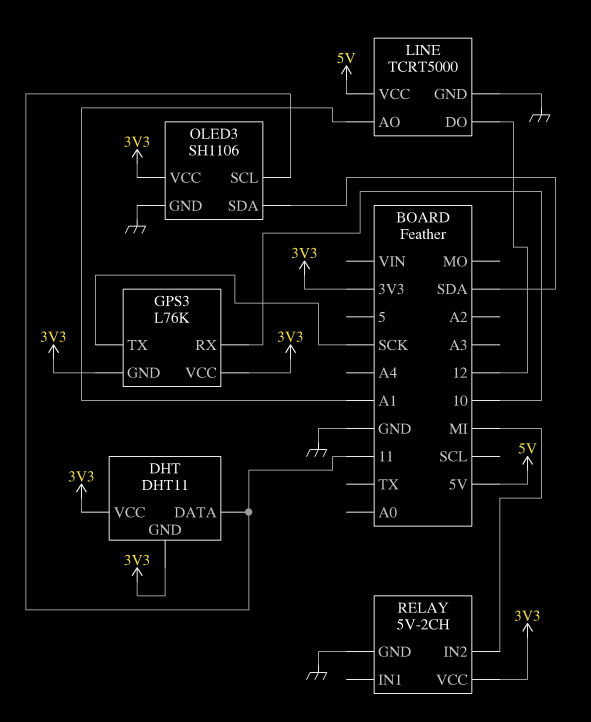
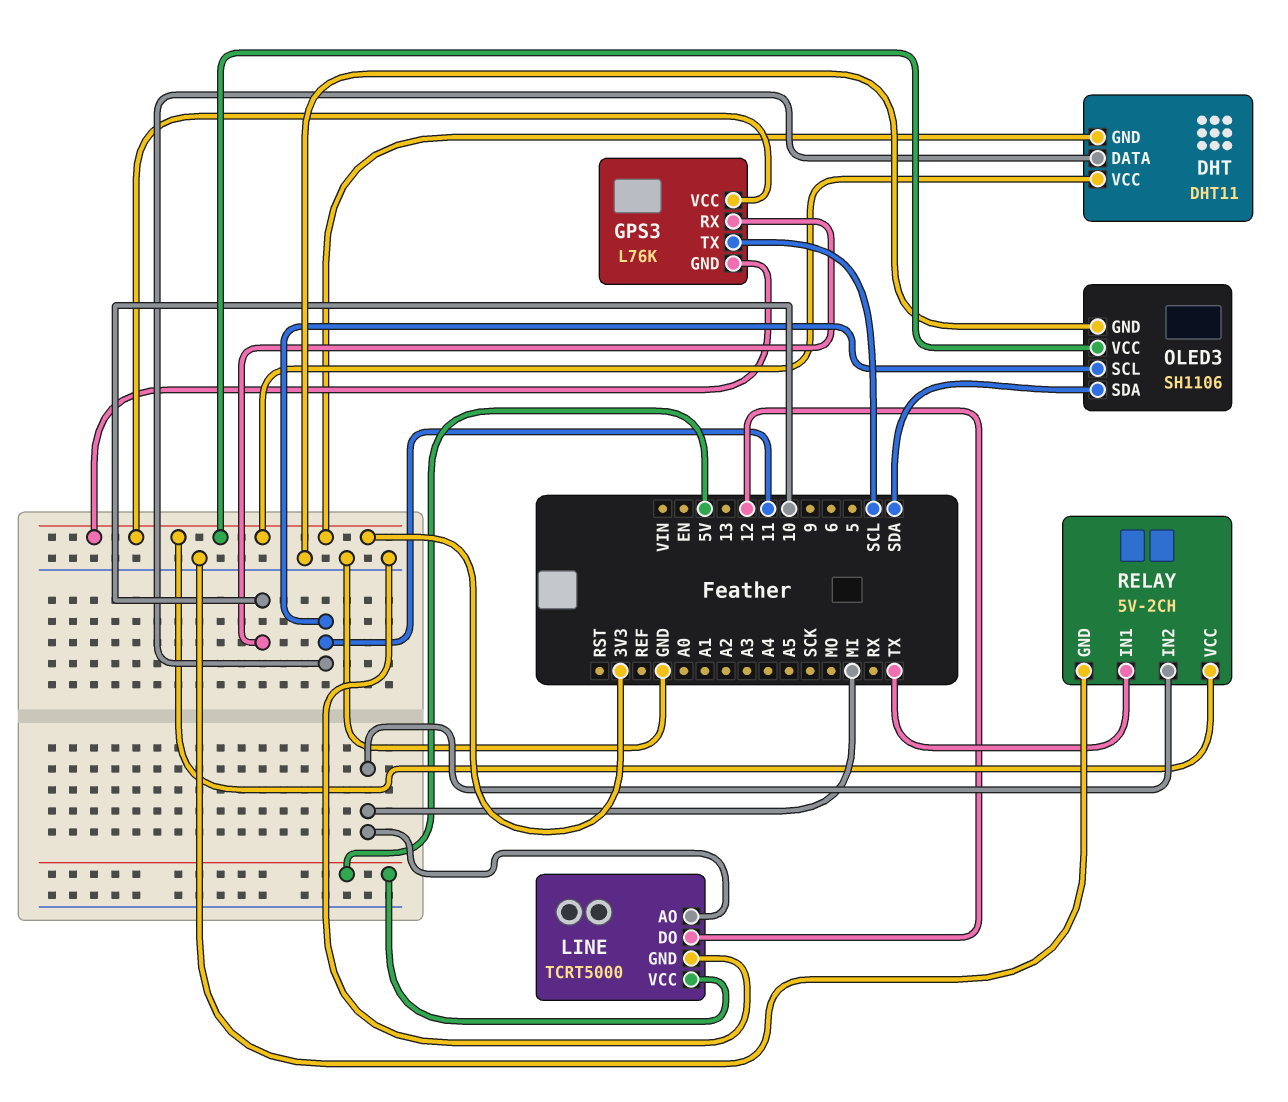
GPS3 pin TX: SCK -> SCL
LINE pin AO: A1 -> MI
RELAY pin IN1: none -> TX

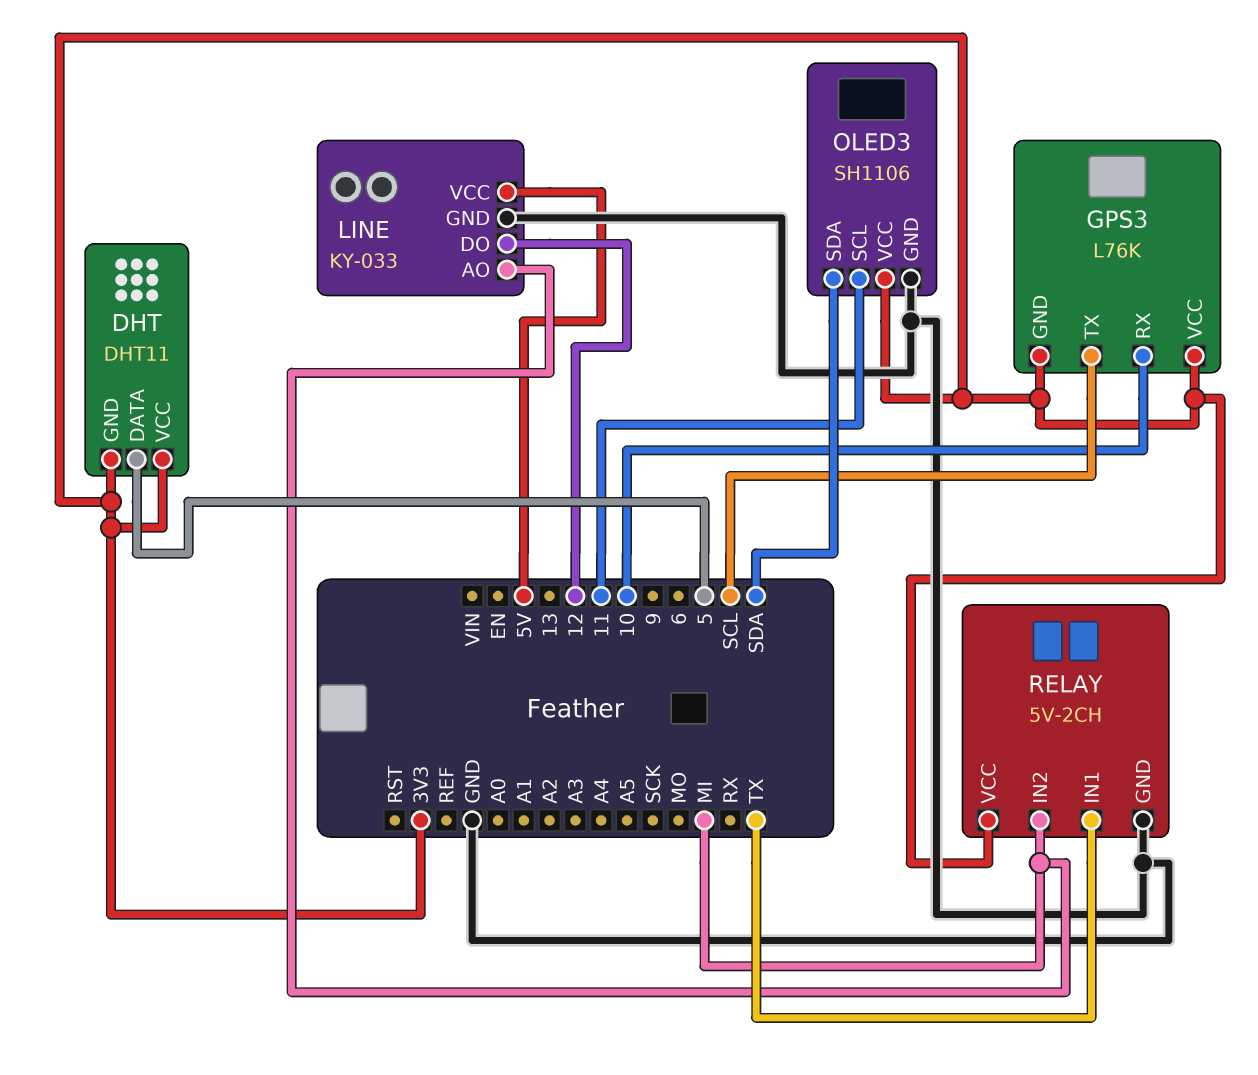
DHT pin DATA: 11 -> 5
LINE: TCRT5000 -> KY-033

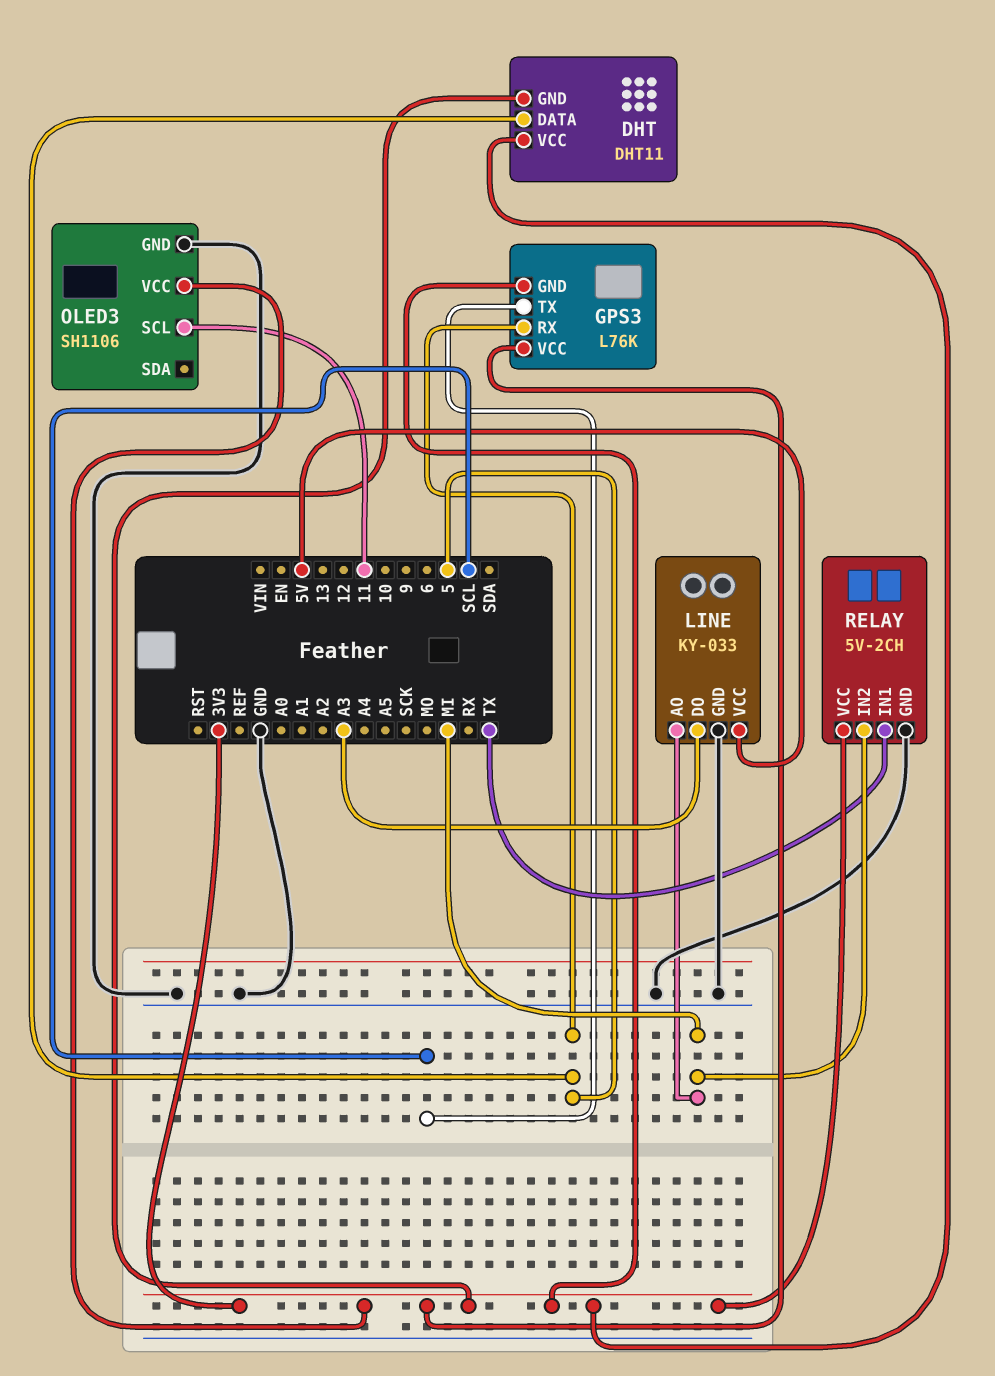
GPS3 pin RX: 10 -> 5
LINE pin DO: 12 -> A3
OLED3 pin SDA: SDA -> none

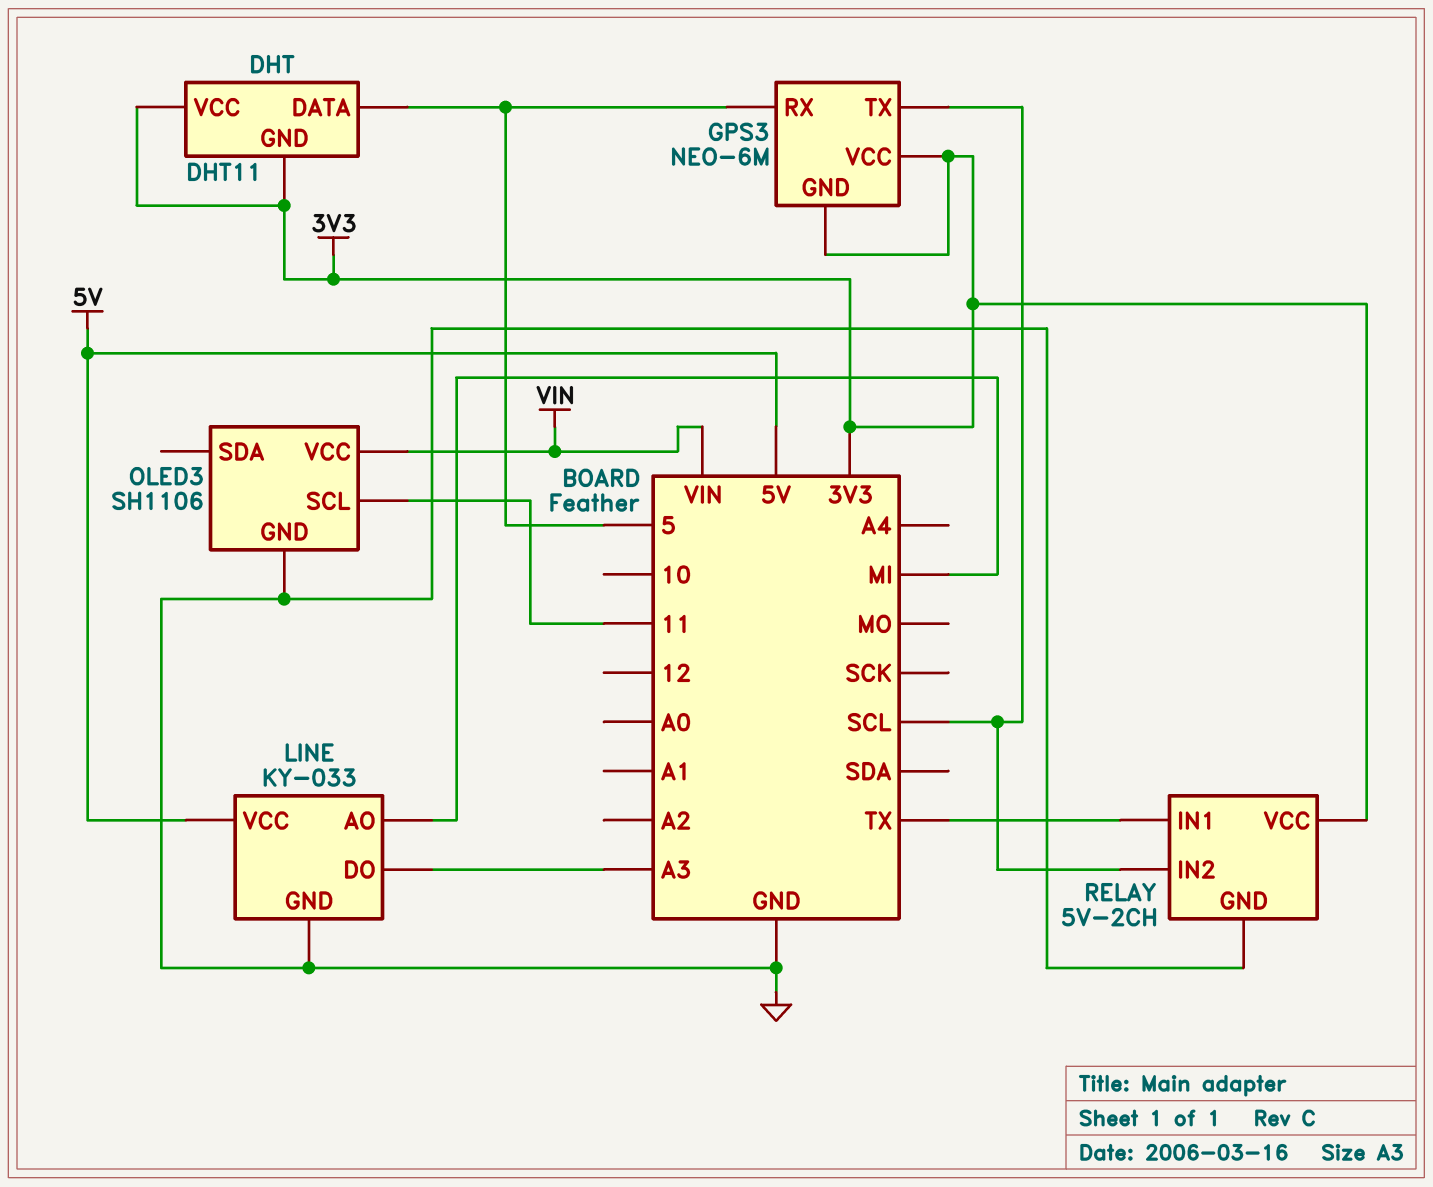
GPS3: L76K -> NEO-6M
OLED3 pin VCC: 3V3 -> VIN
RELAY pin IN2: MI -> SCL

